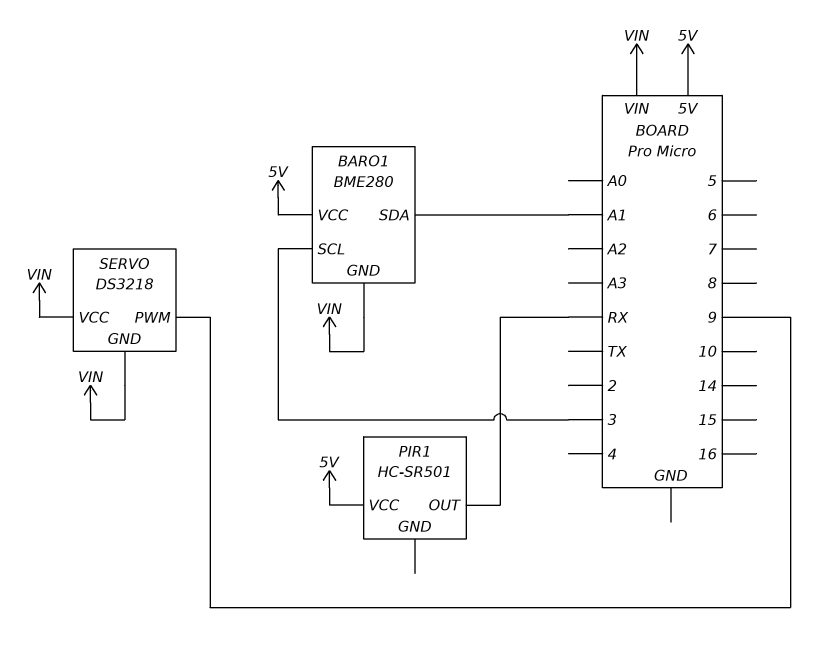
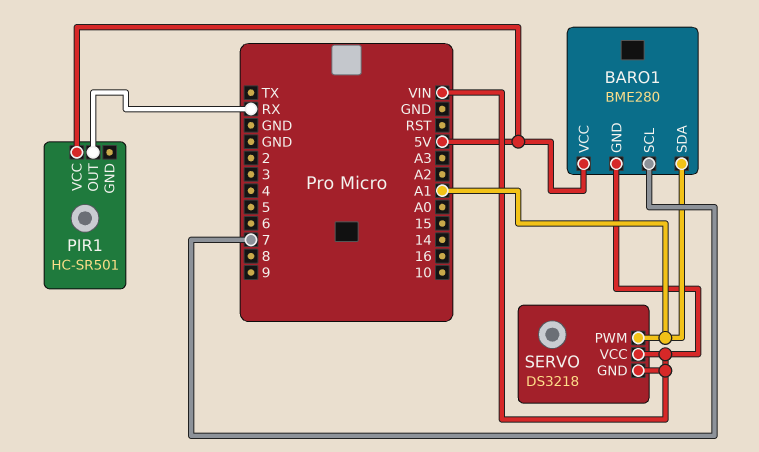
BARO1 pin SCL: 3 -> 7
SERVO pin PWM: 9 -> A1

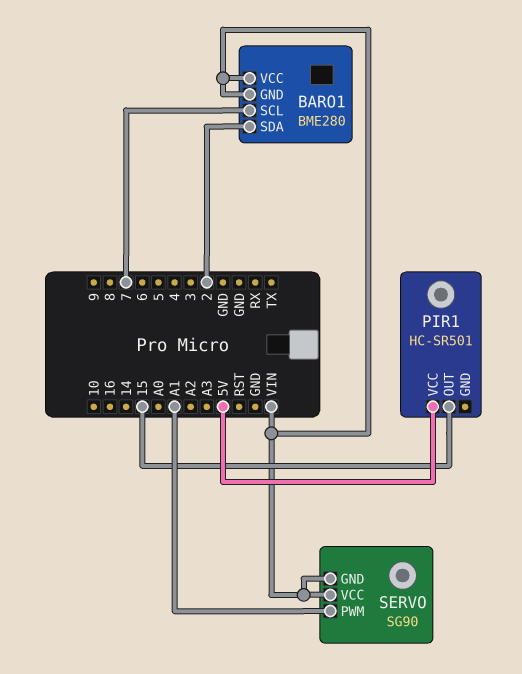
BARO1 pin SDA: A1 -> 2
BARO1 pin VCC: 5V -> VIN
PIR1 pin OUT: RX -> 15
SERVO: DS3218 -> SG90

